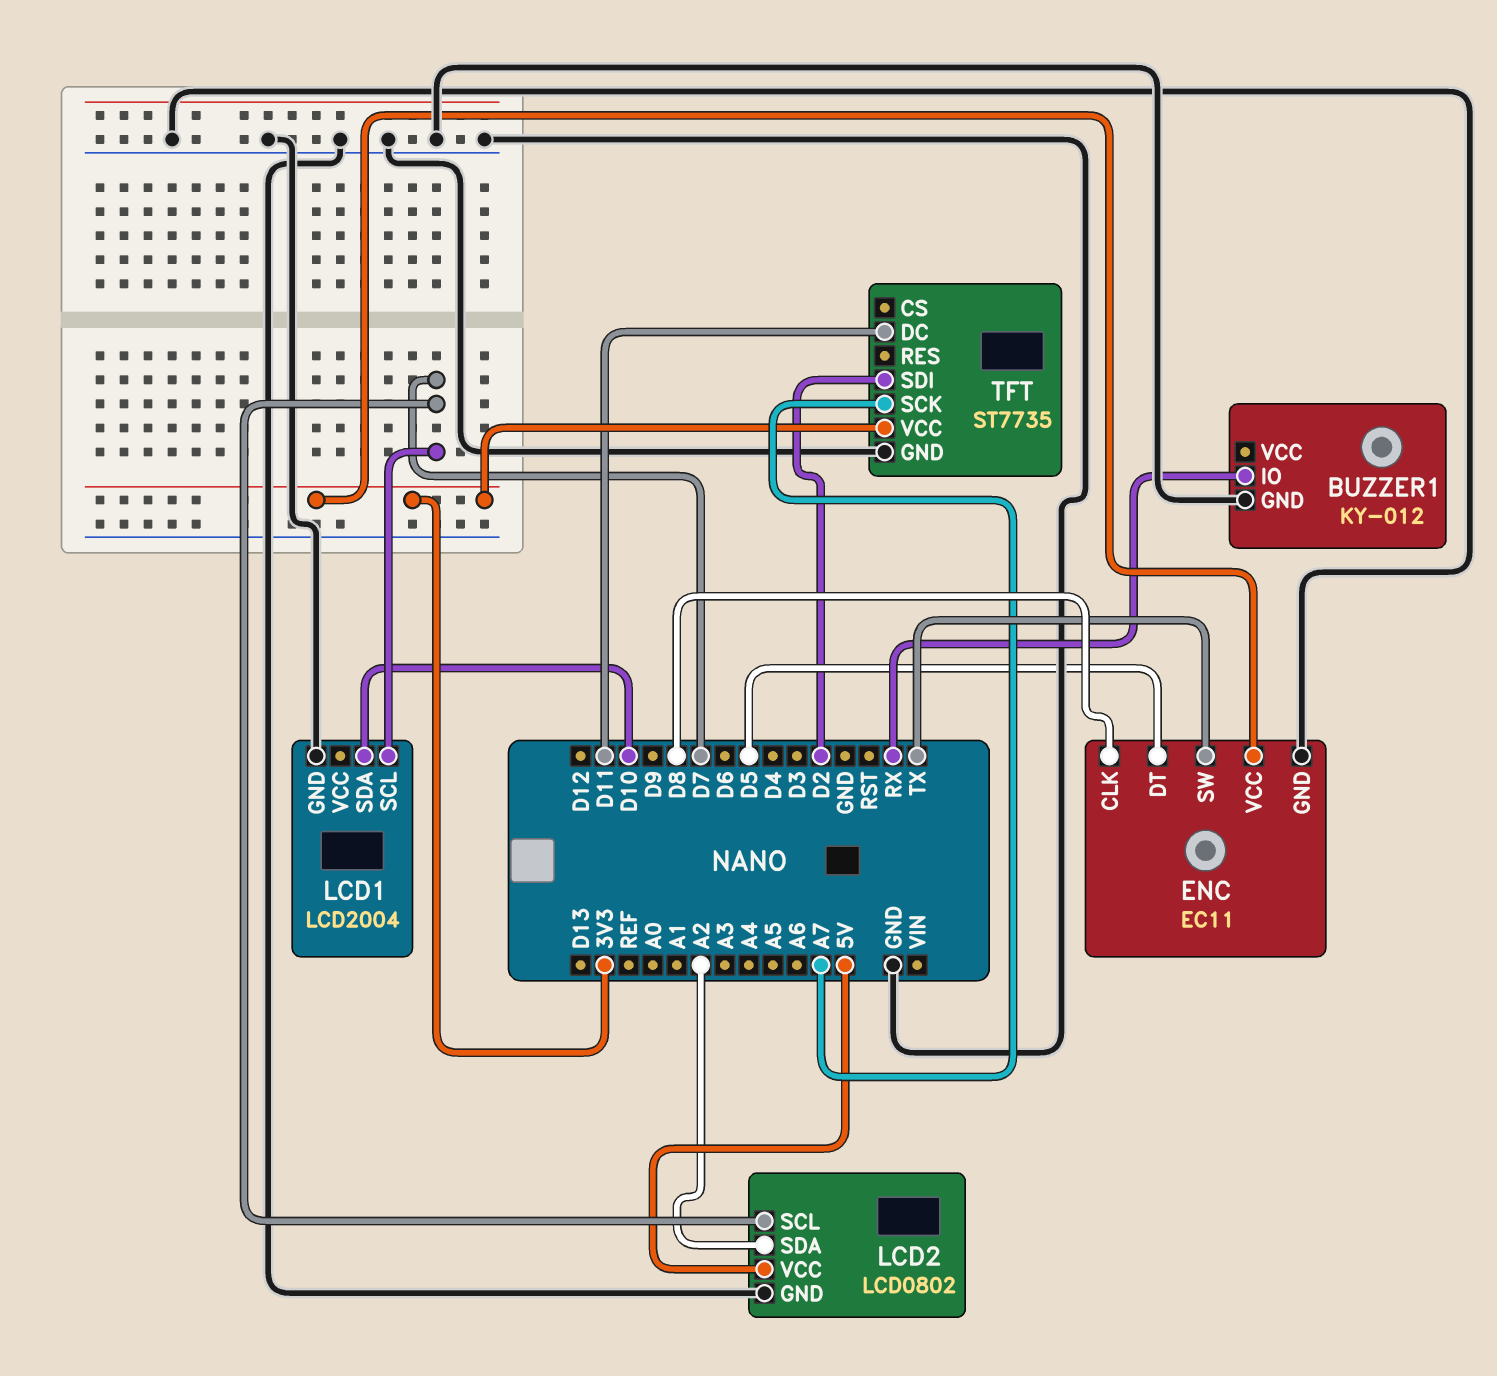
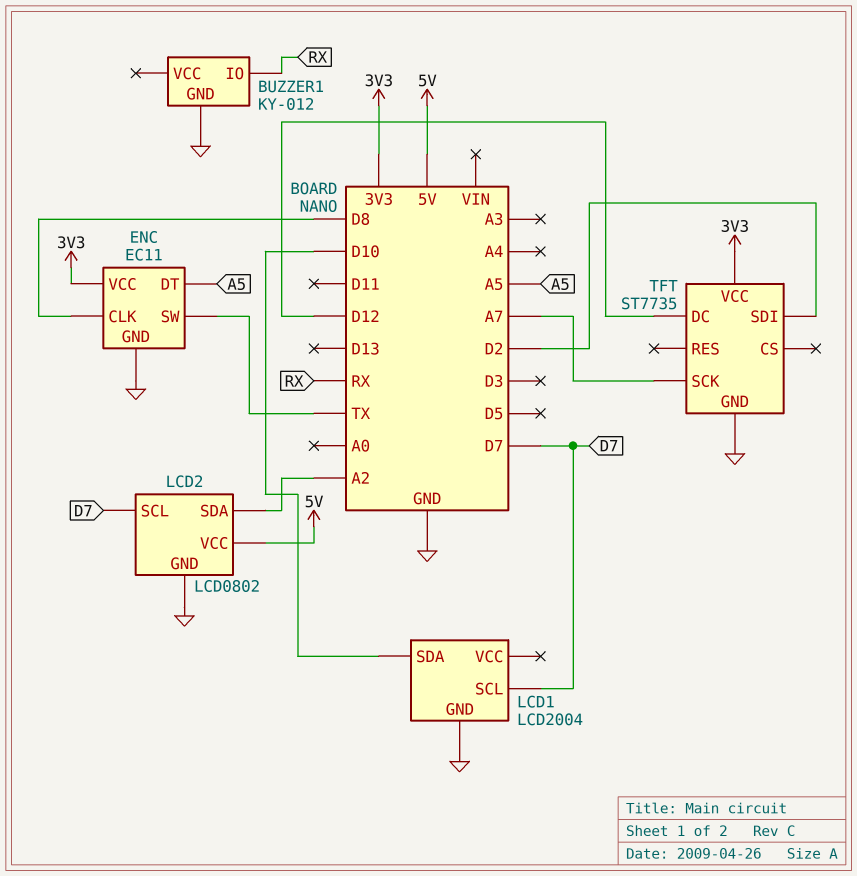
ENC pin DT: D5 -> A5
TFT pin DC: D11 -> D12

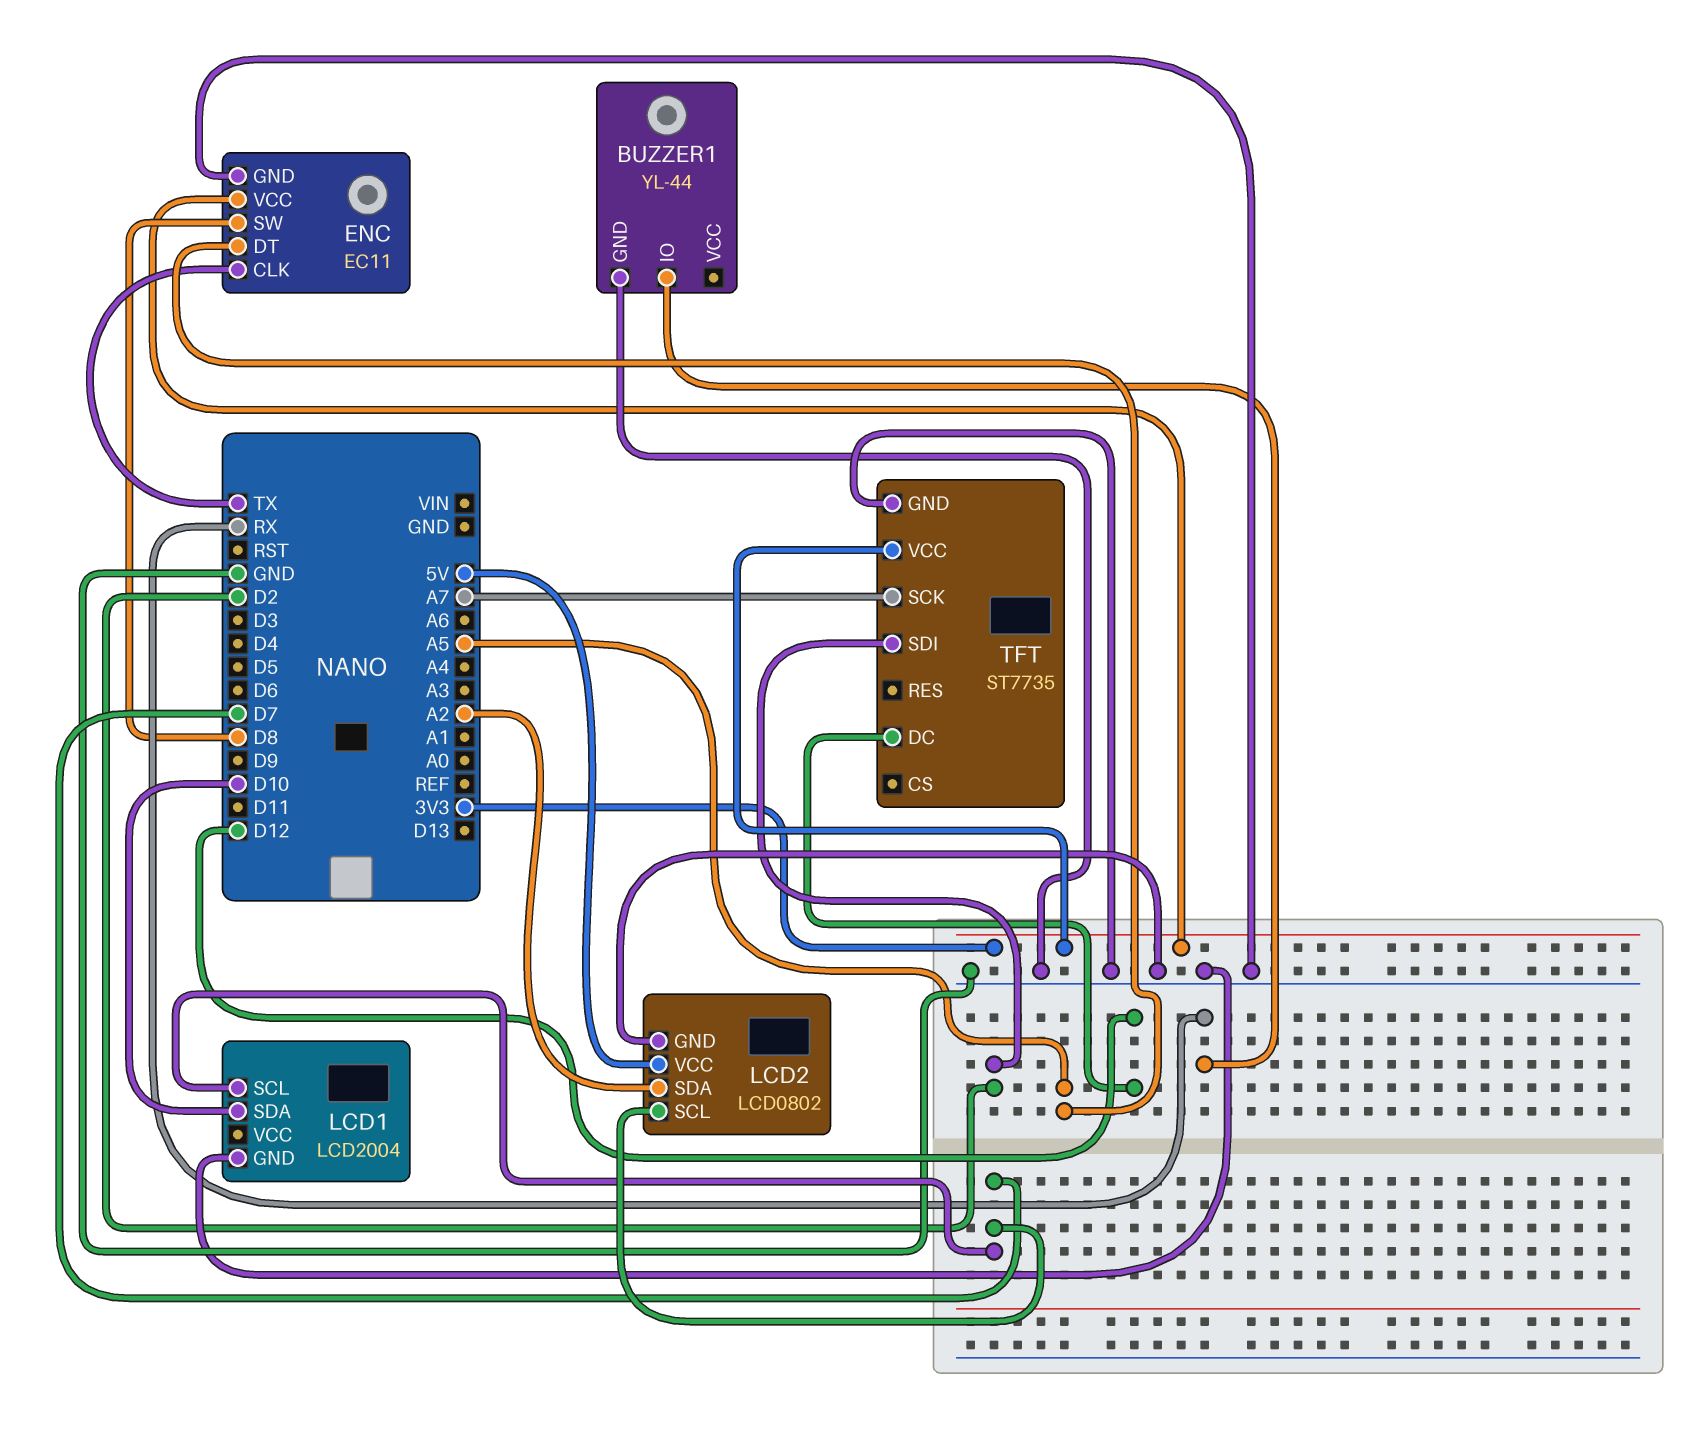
BUZZER1: KY-012 -> YL-44
ENC pin CLK: D8 -> TX
ENC pin SW: TX -> D8

